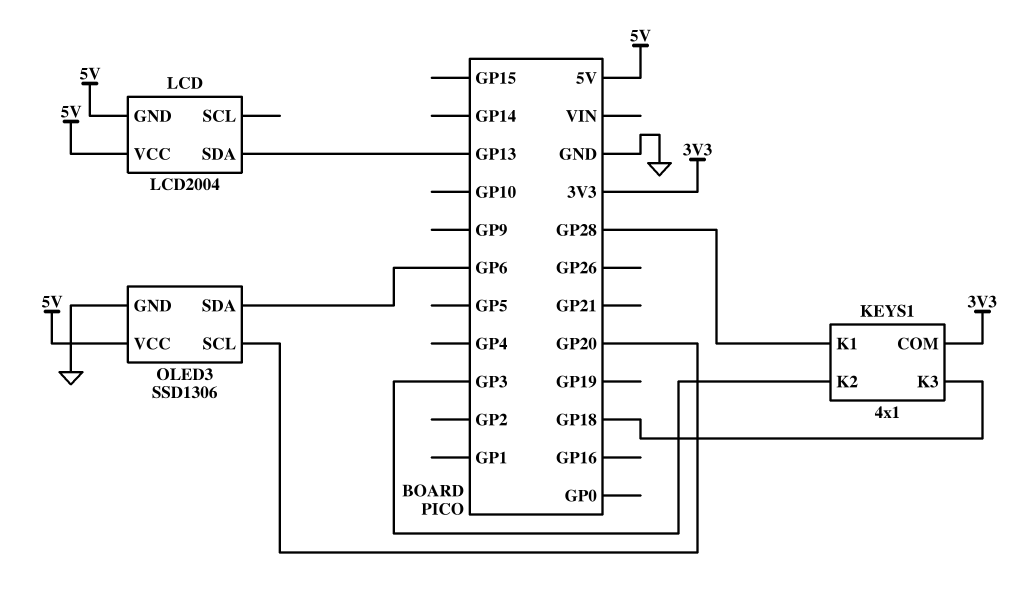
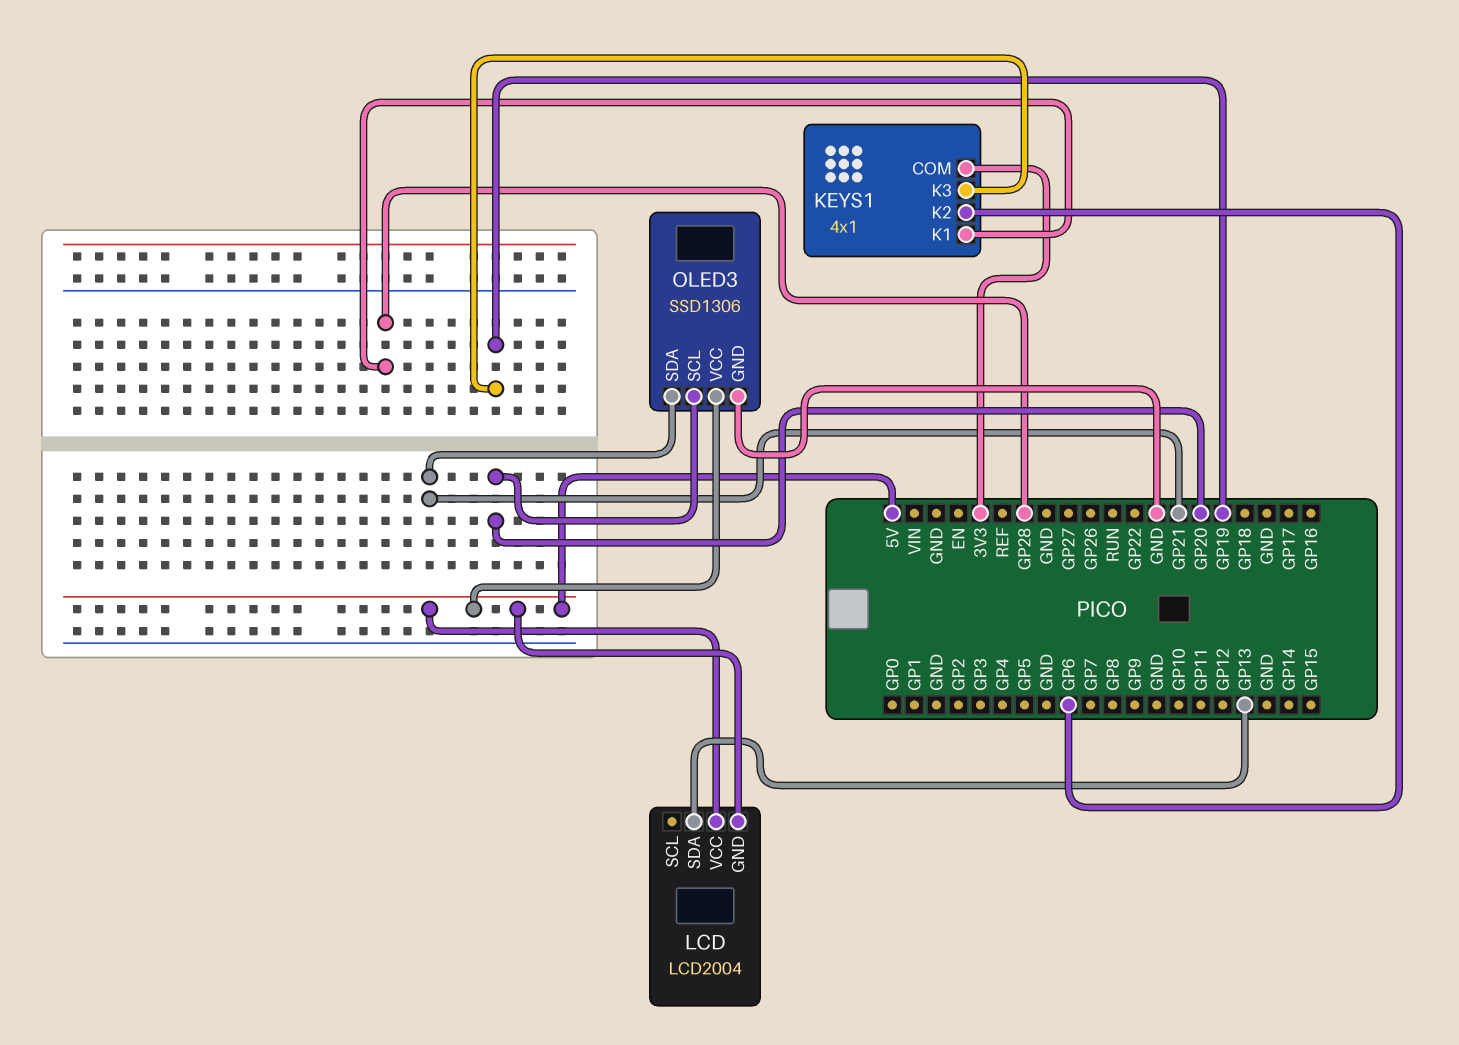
KEYS1 pin K2: GP3 -> GP6
KEYS1 pin K3: GP18 -> GP19
OLED3 pin SDA: GP6 -> GP21

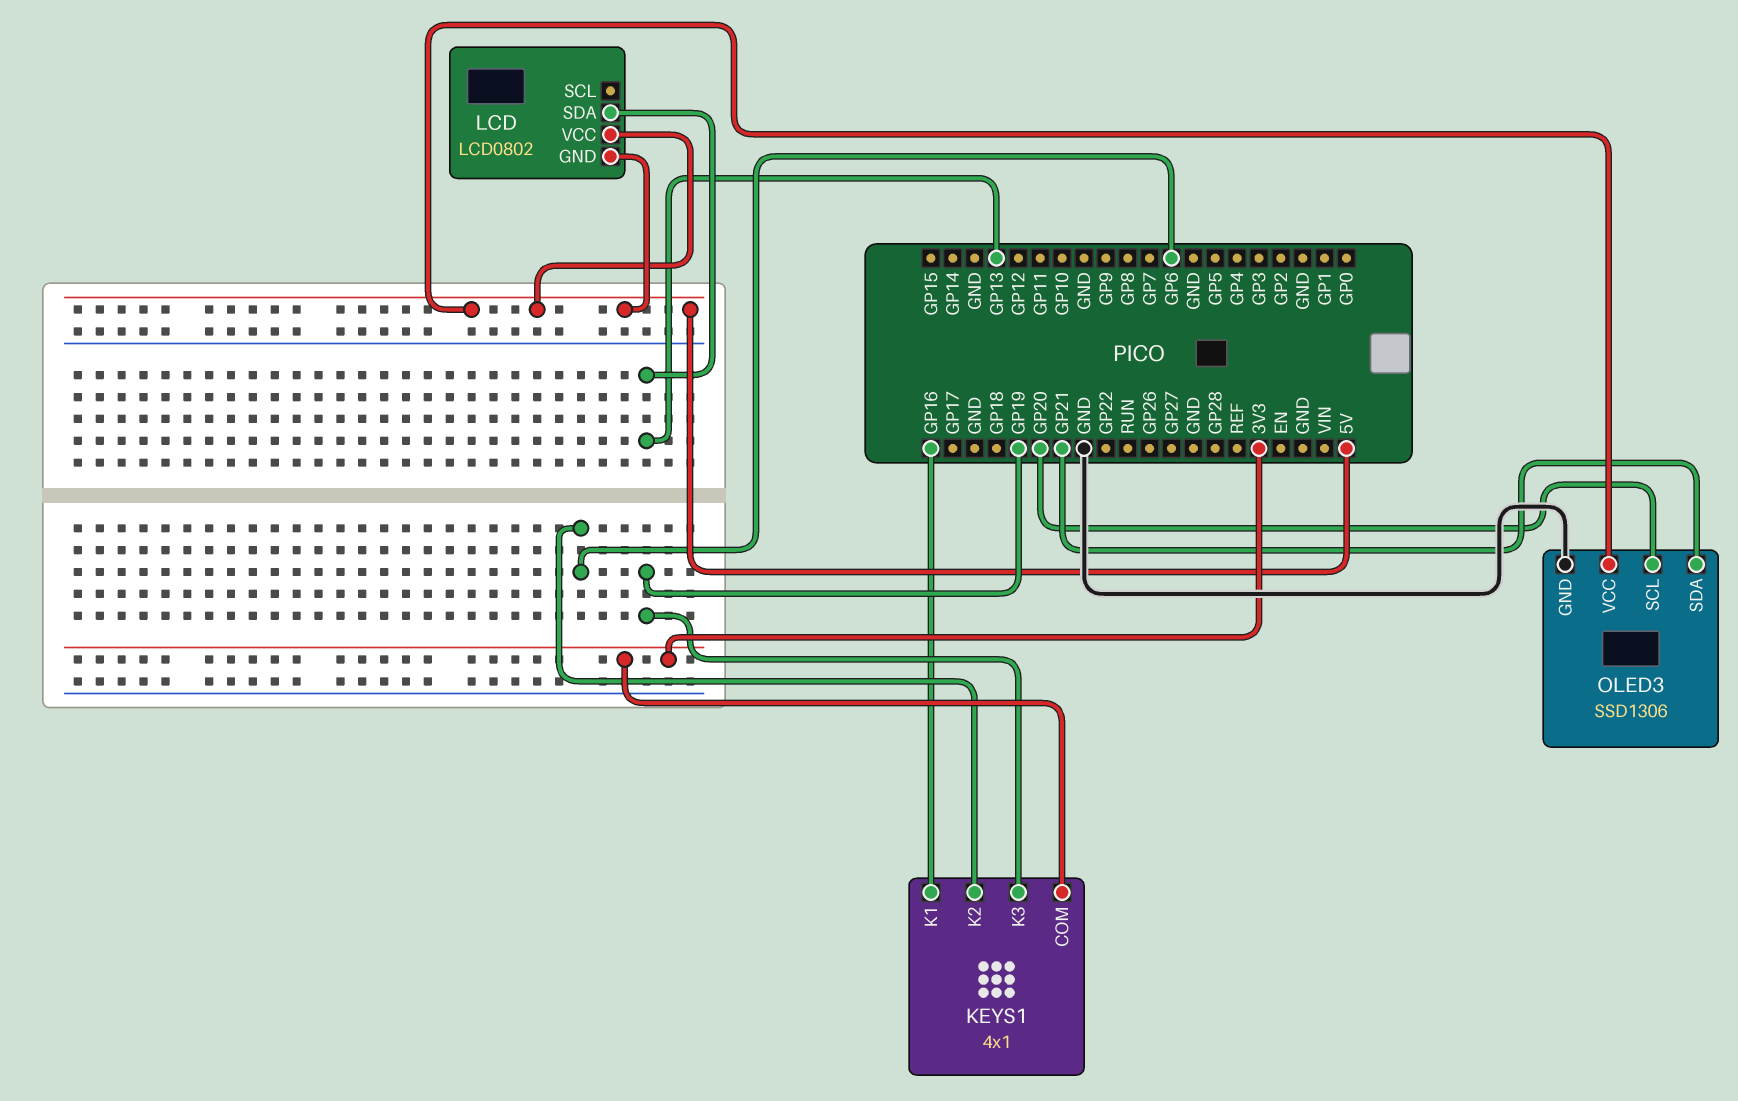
KEYS1 pin K1: GP28 -> GP16
LCD: LCD2004 -> LCD0802

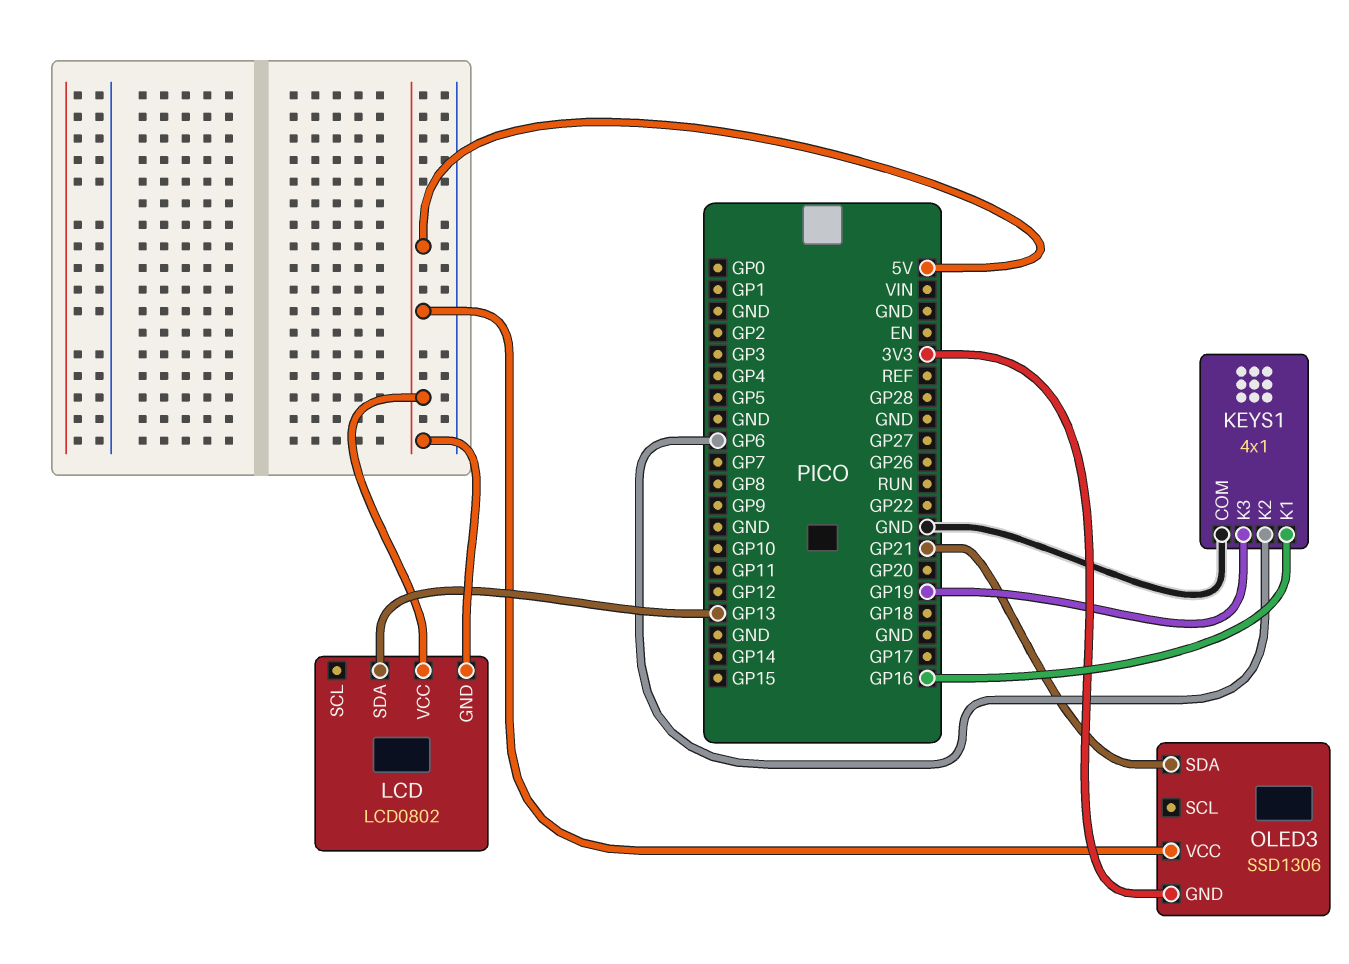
KEYS1 pin COM: 3V3 -> GND
OLED3 pin GND: GND -> 3V3
OLED3 pin SCL: GP20 -> none

